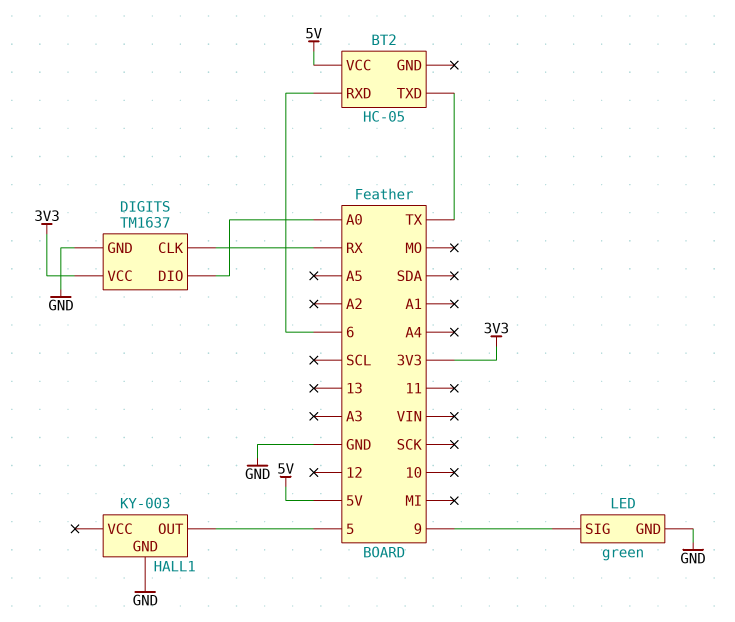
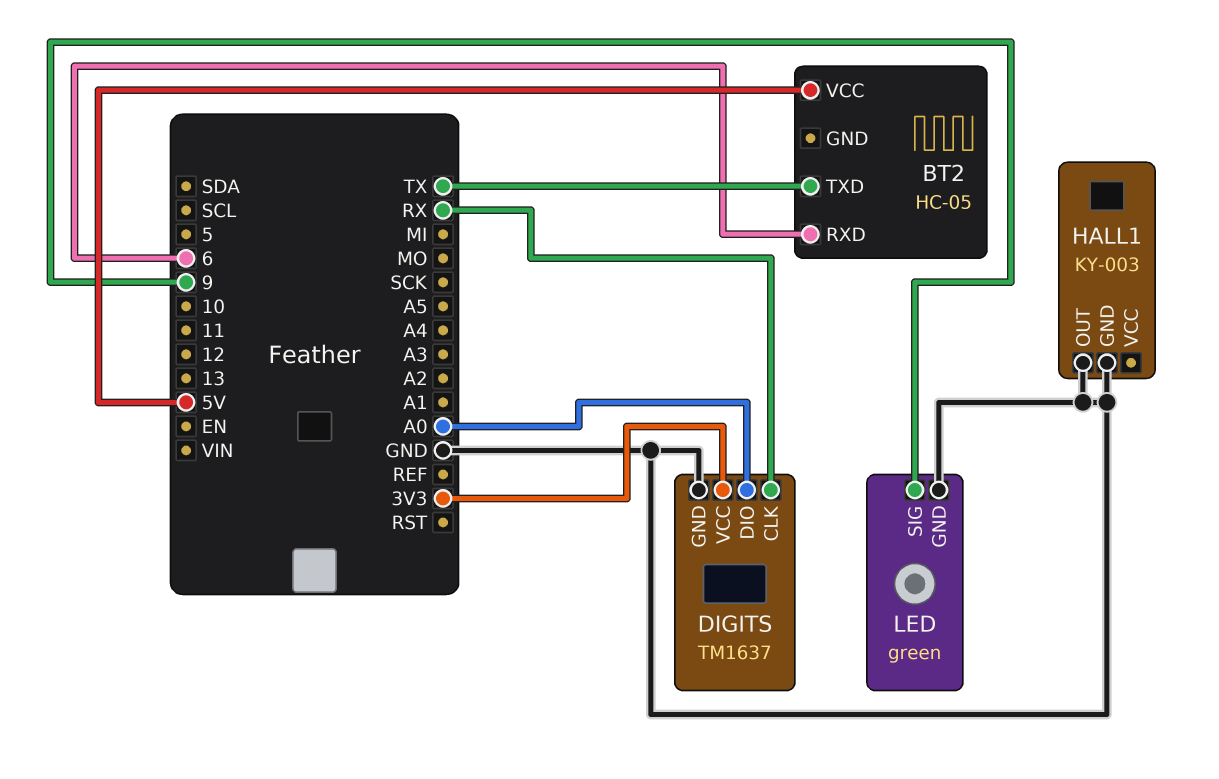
HALL1 pin OUT: 5 -> GND

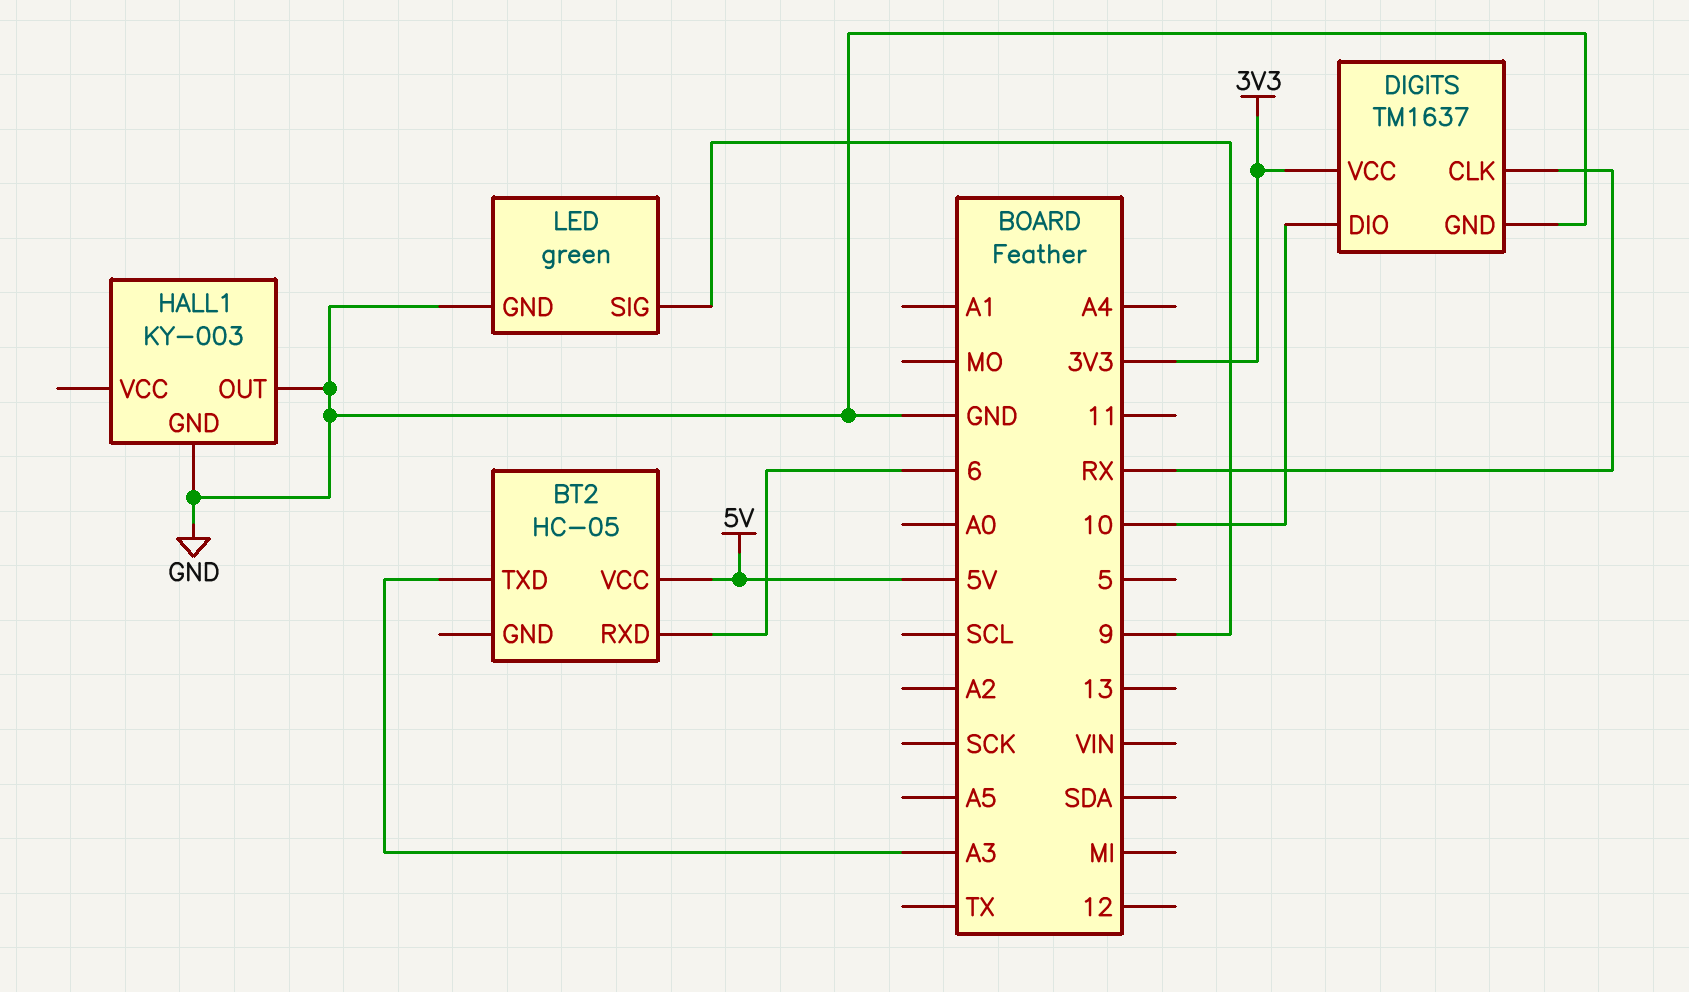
BT2 pin TXD: TX -> A3
DIGITS pin DIO: A0 -> 10

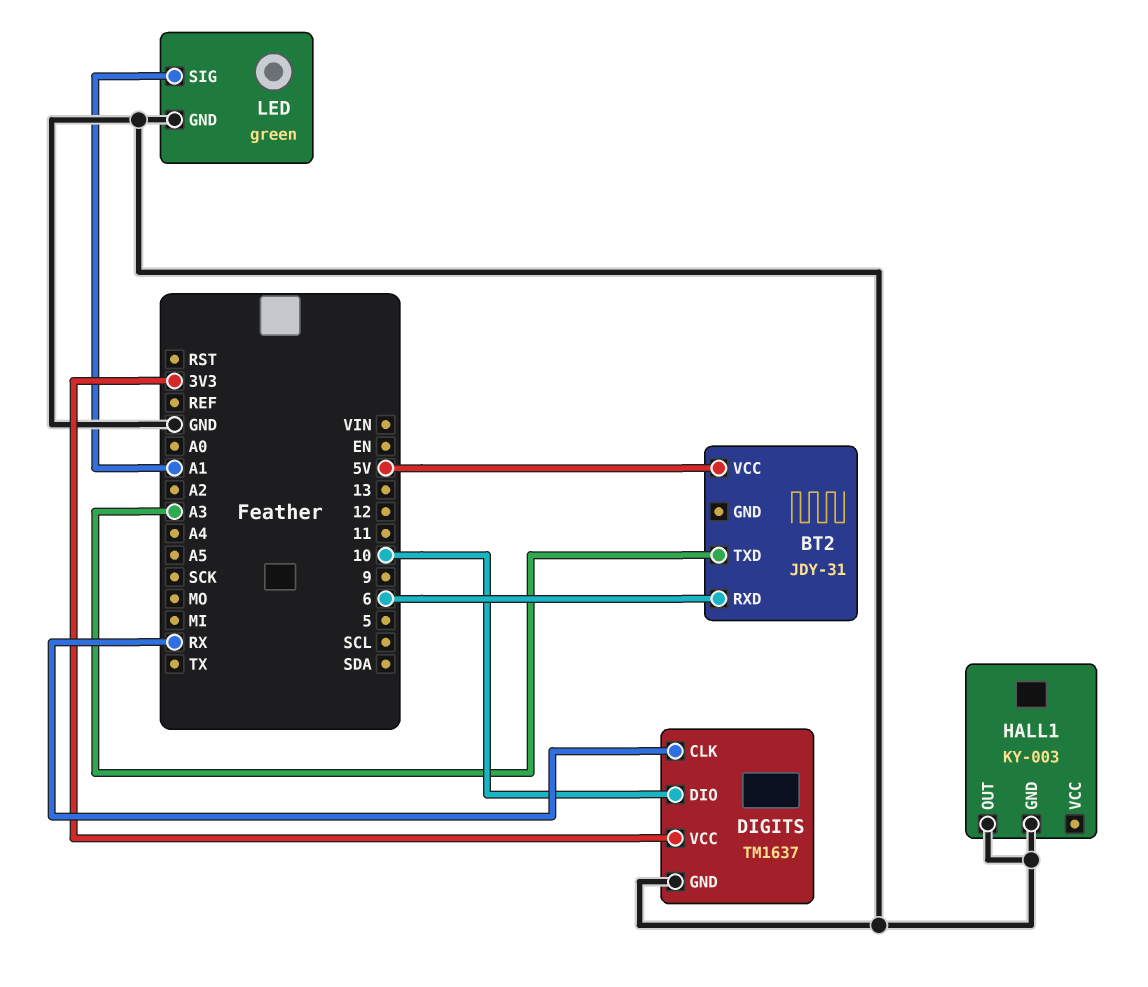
BT2: HC-05 -> JDY-31
LED pin SIG: 9 -> A1

